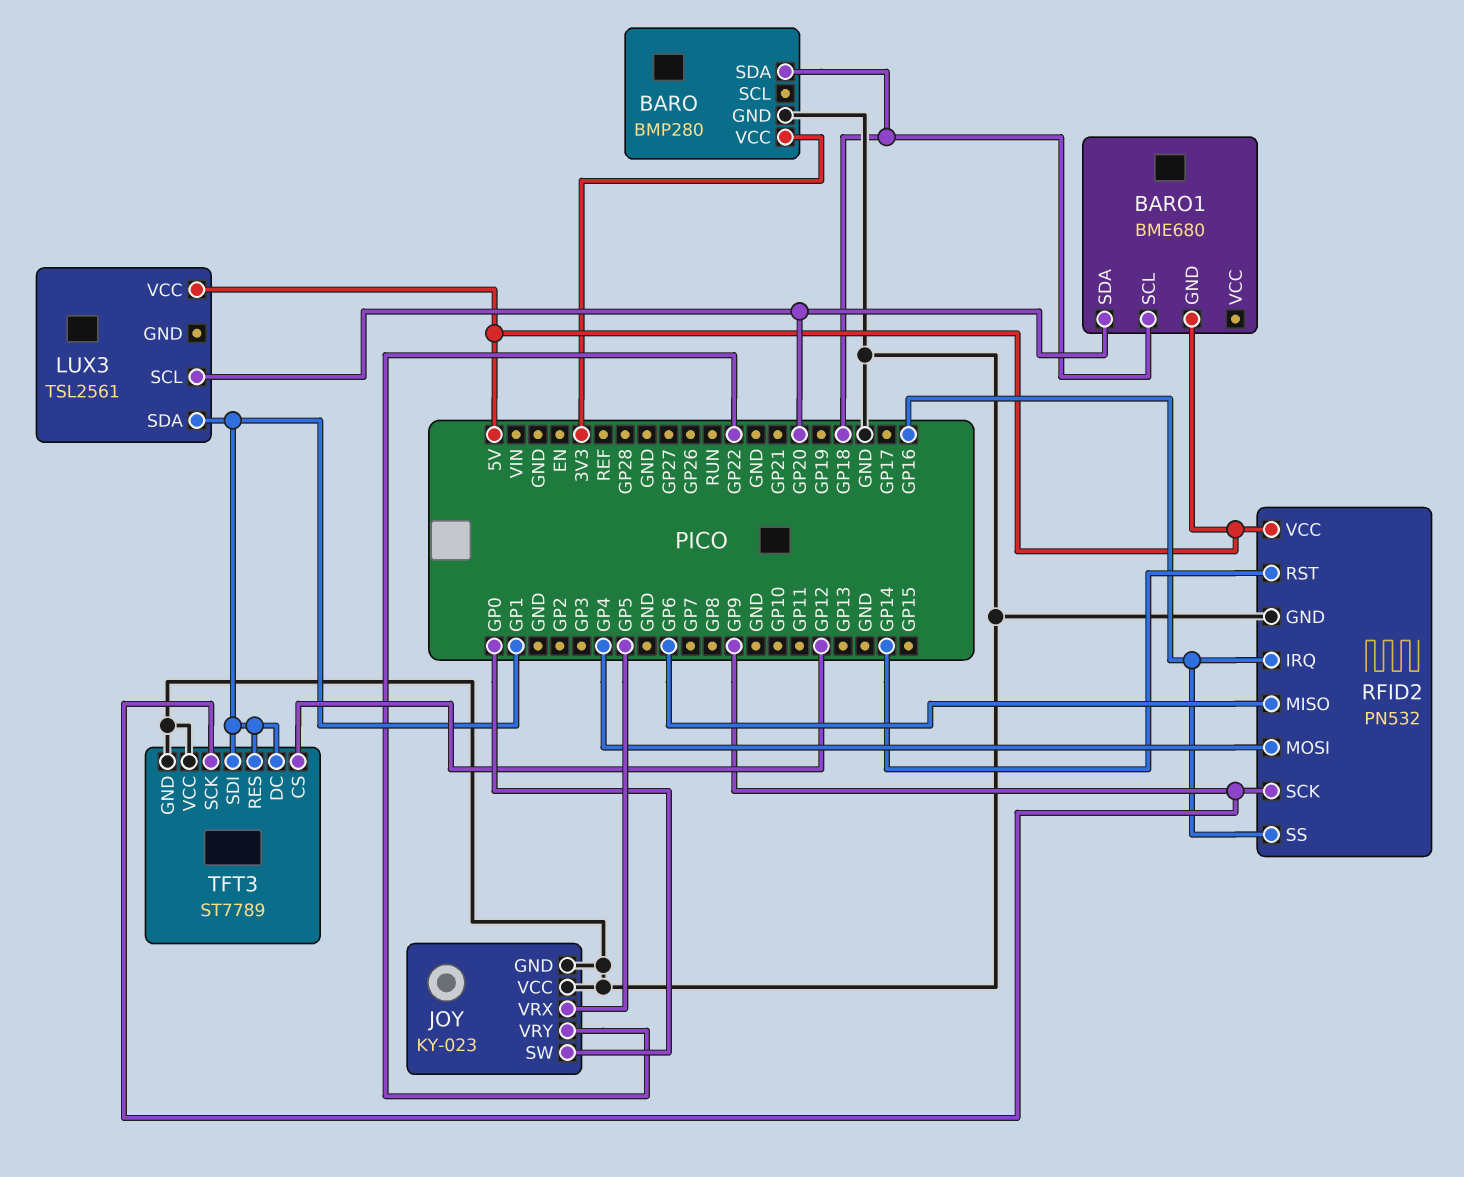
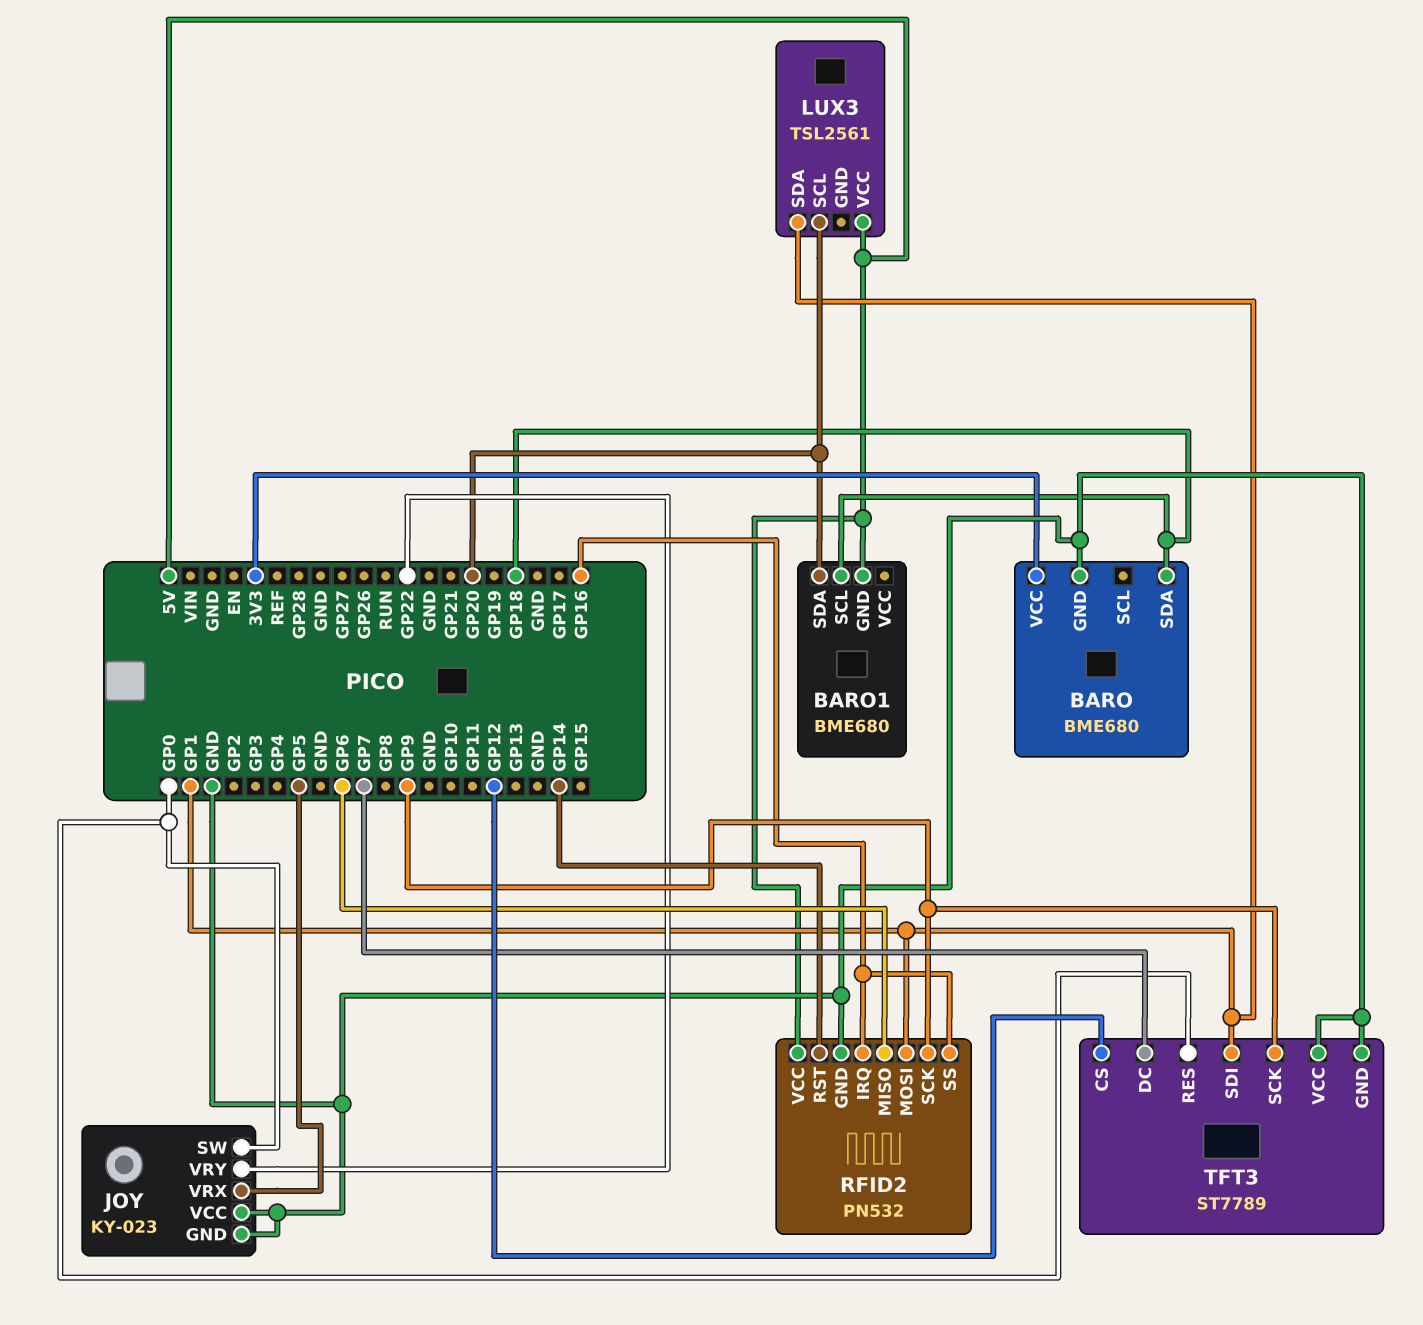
BARO: BMP280 -> BME680
RFID2 pin MOSI: GP4 -> GP1
TFT3 pin DC: GP1 -> GP7
TFT3 pin RES: GP1 -> GP0

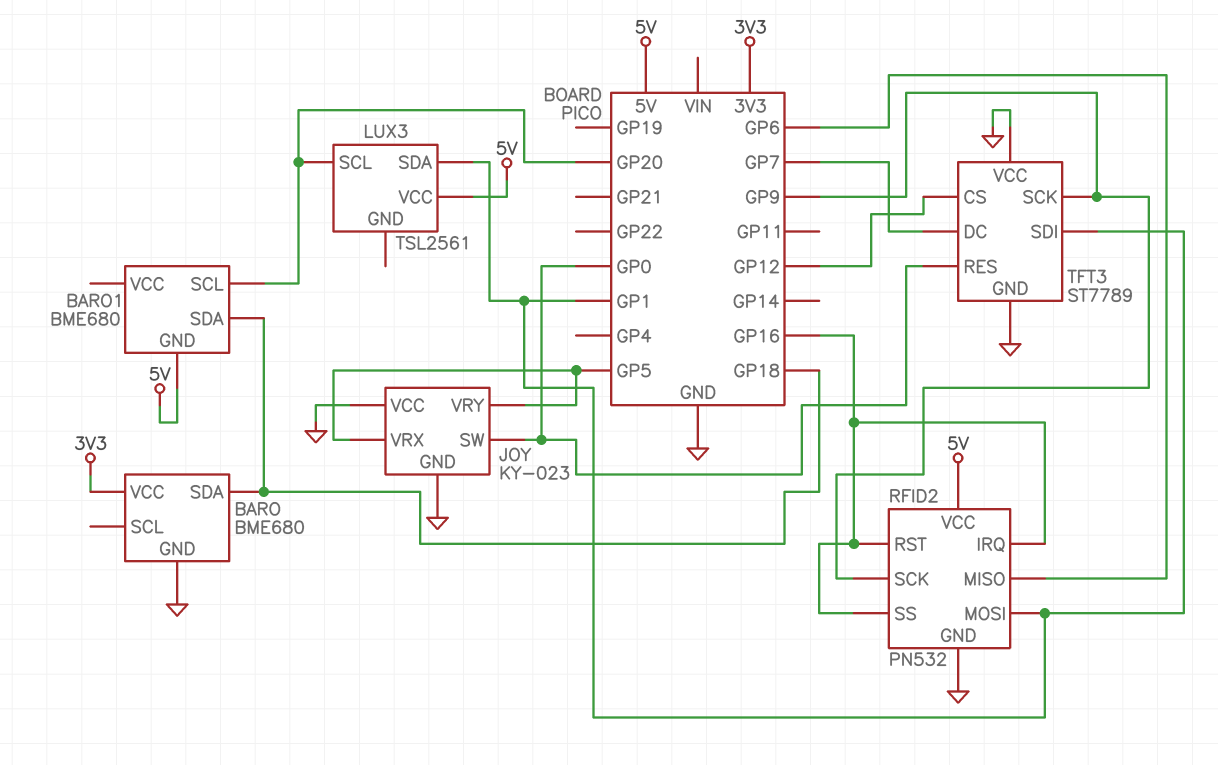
BARO1 pin SCL: GP18 -> GP20
BARO1 pin SDA: GP20 -> GP18
JOY pin VRY: GP22 -> GP5
RFID2 pin RST: GP14 -> GP16

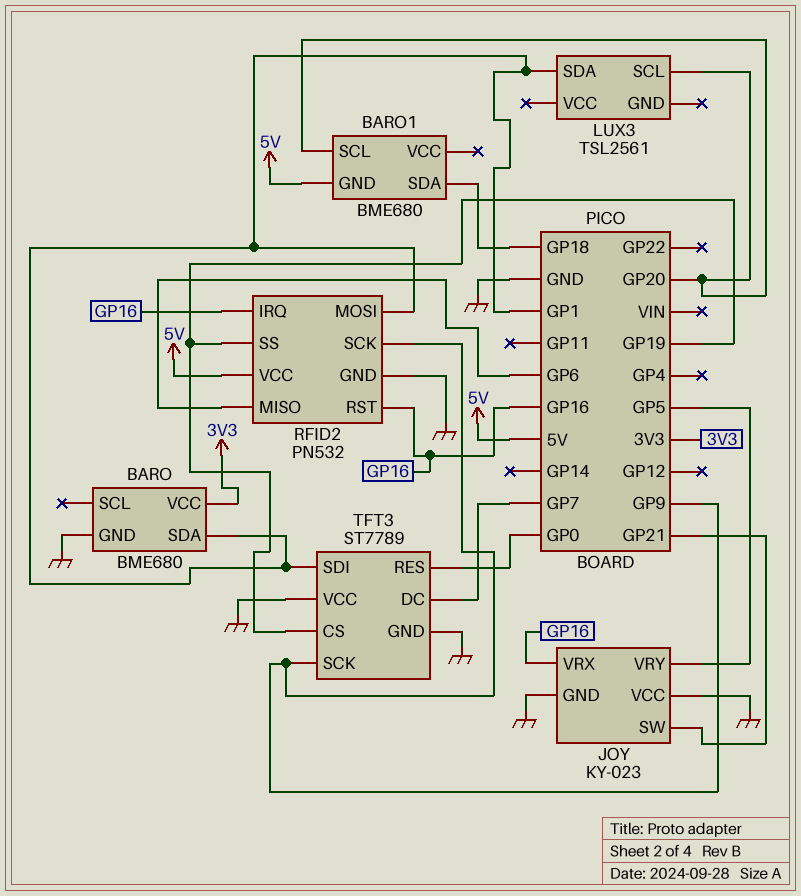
BARO pin SDA: GP18 -> GP1
JOY pin SW: GP0 -> GP21
JOY pin VRX: GP5 -> GP16
LUX3 pin VCC: 5V -> none
RFID2 pin SS: GP16 -> GP19
TFT3 pin CS: GP12 -> GP19

